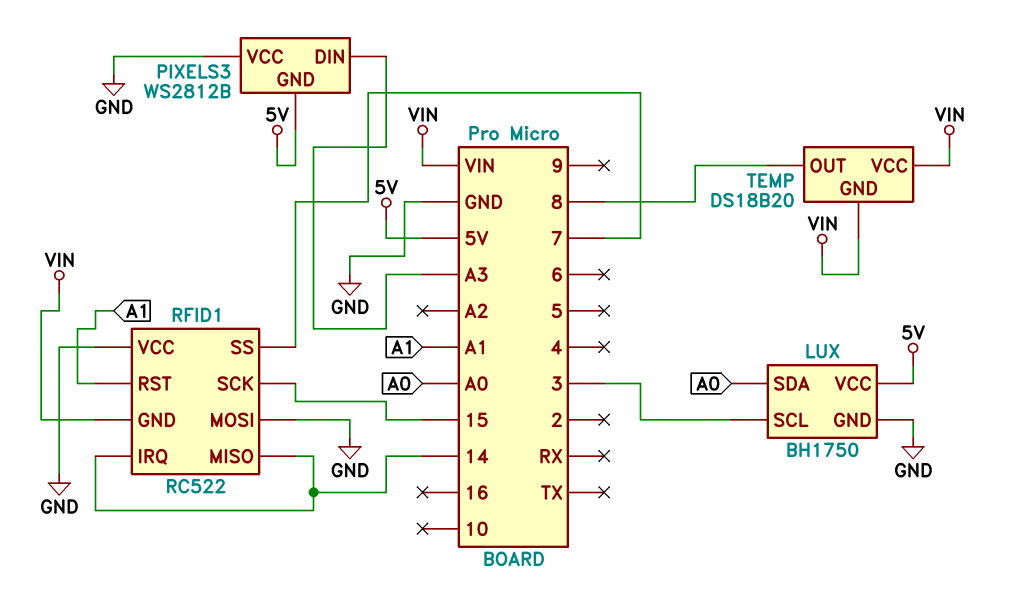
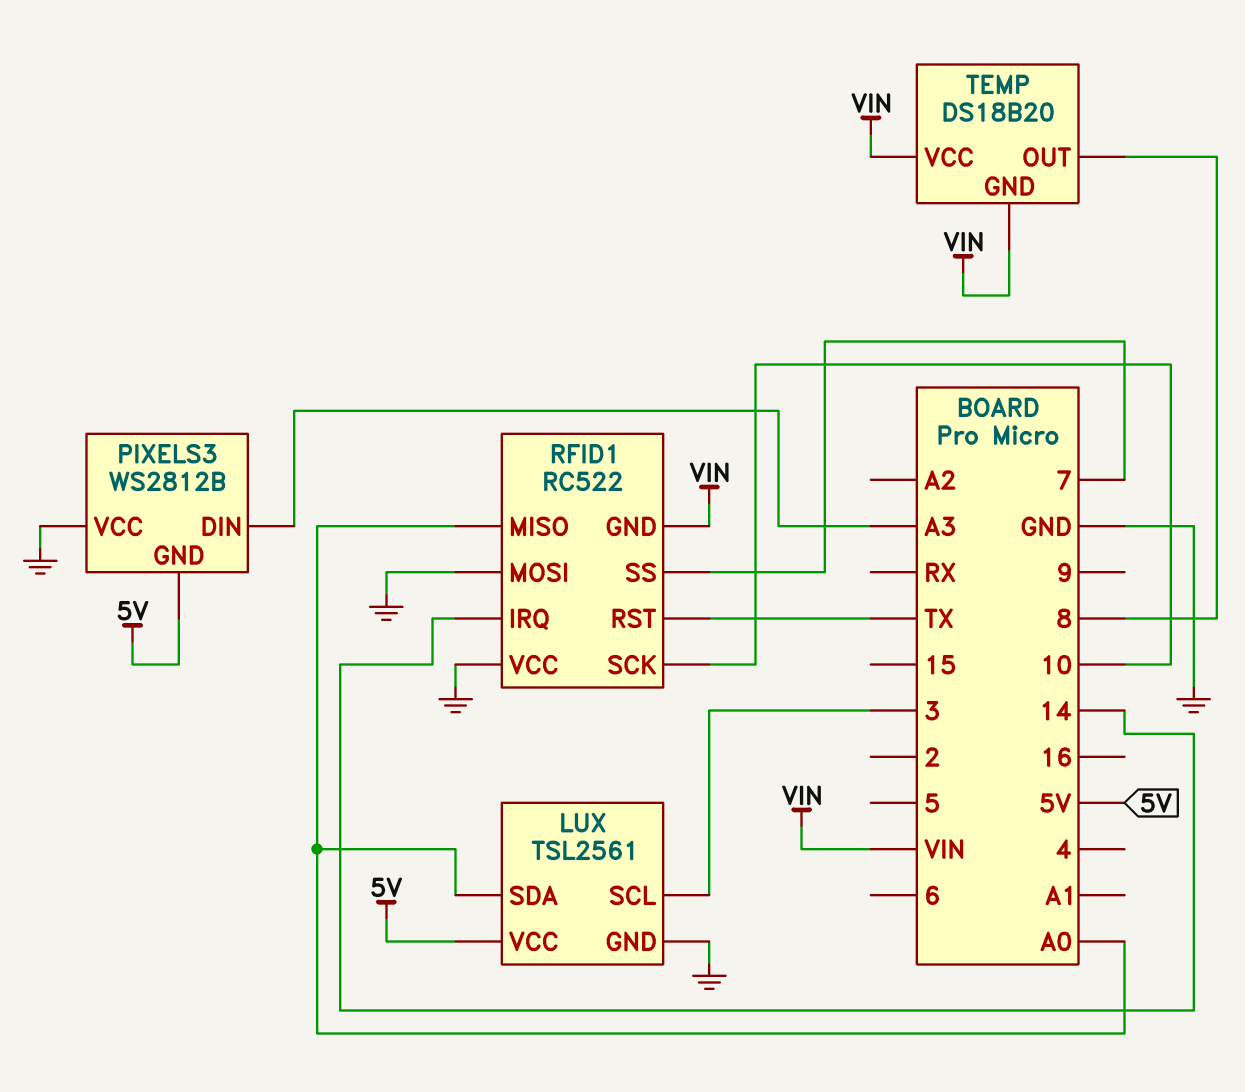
LUX: BH1750 -> TSL2561
RFID1 pin MISO: 14 -> A0
RFID1 pin RST: A1 -> TX
RFID1 pin SCK: 15 -> 10

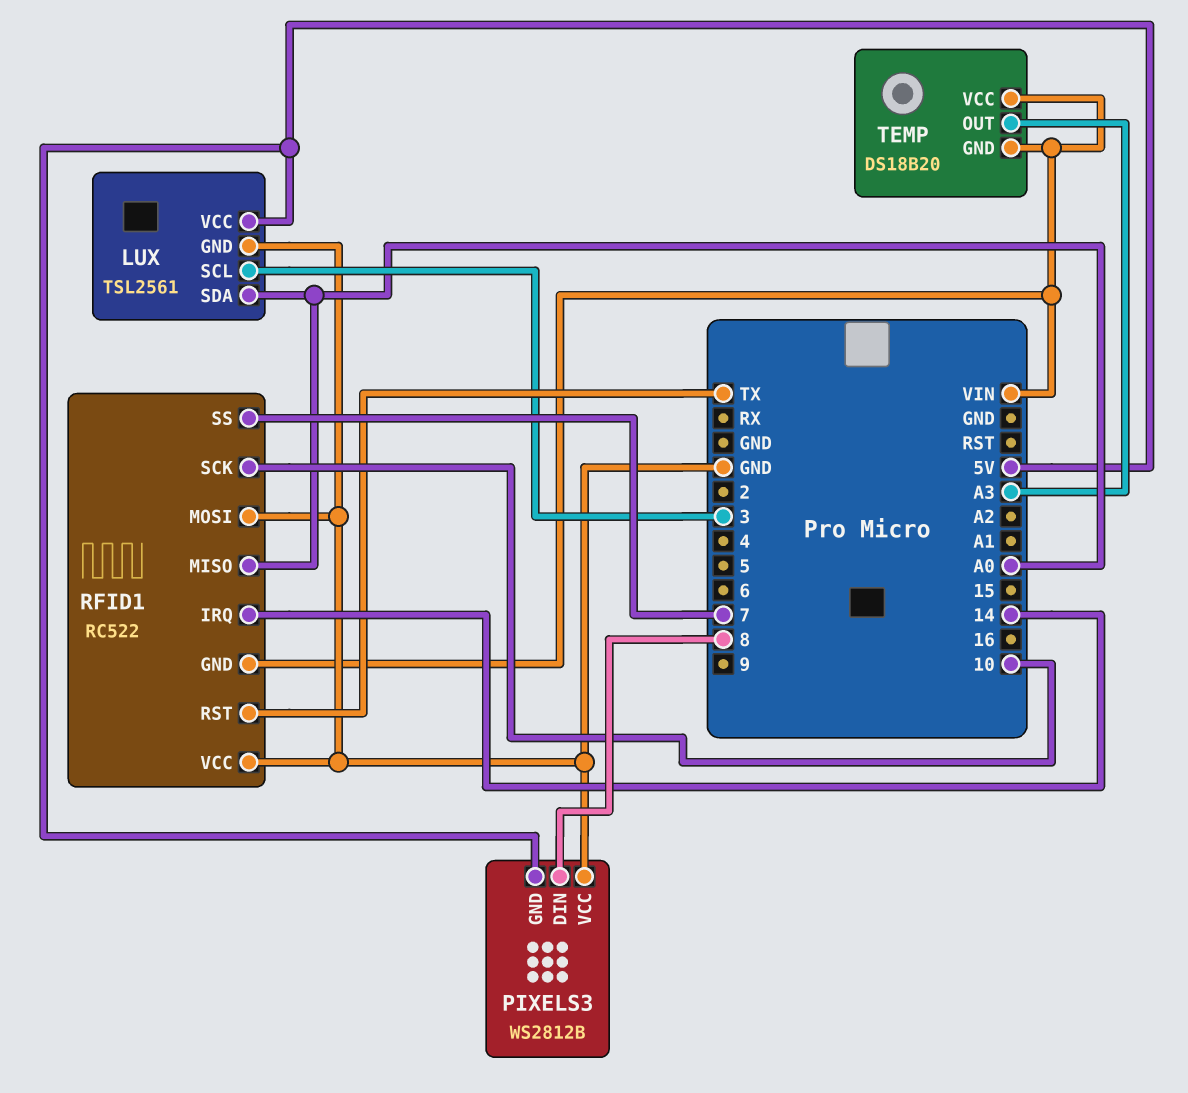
PIXELS3 pin DIN: A3 -> 8
TEMP pin OUT: 8 -> A3

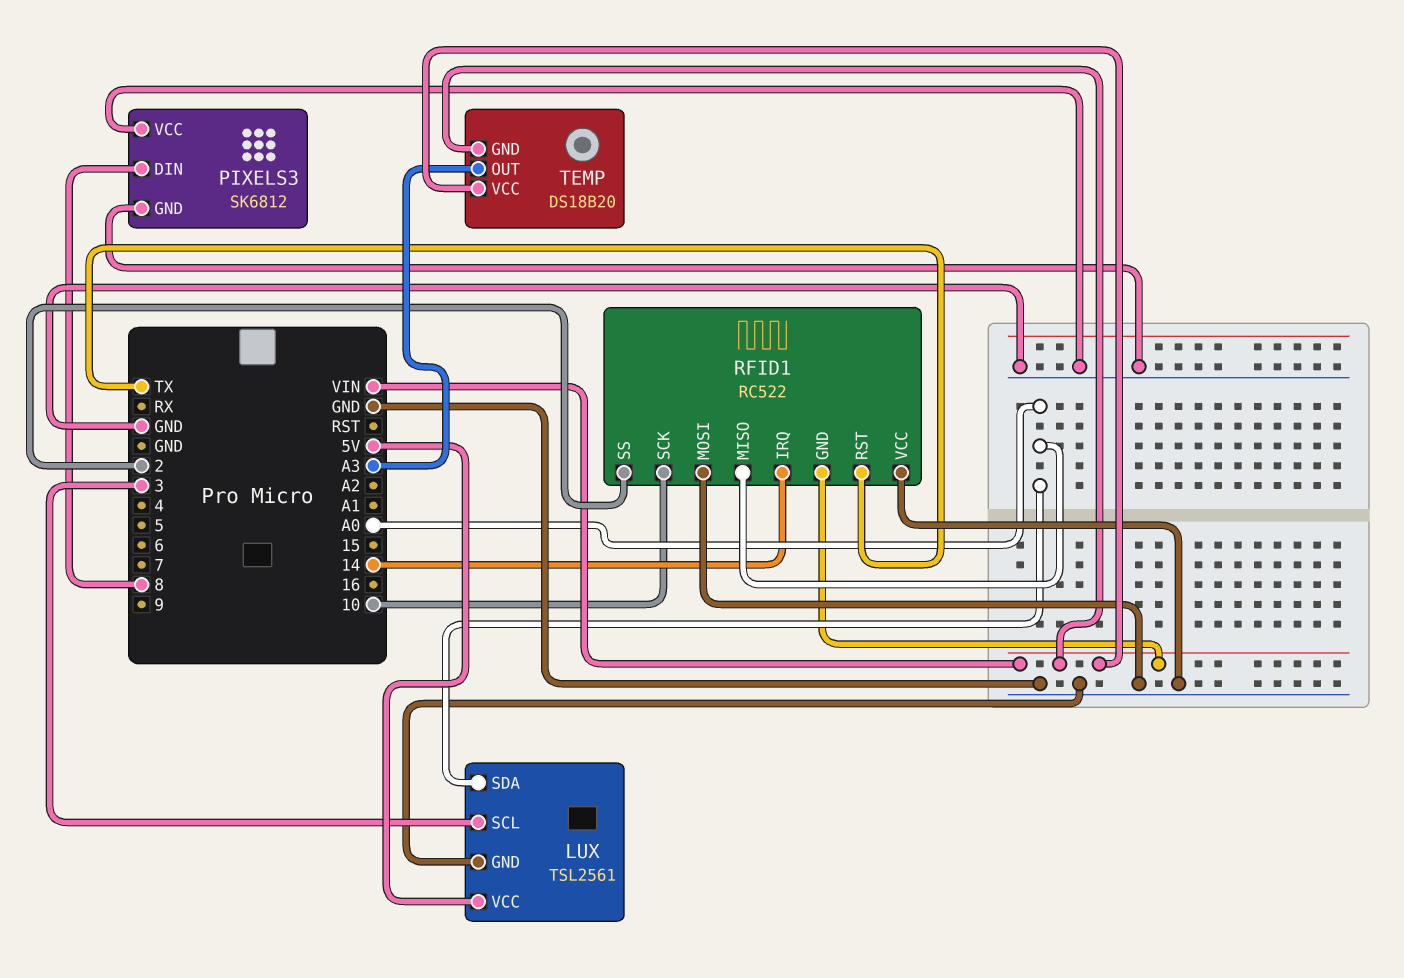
PIXELS3: WS2812B -> SK6812
PIXELS3 pin GND: 5V -> GND
RFID1 pin SS: 7 -> 2

